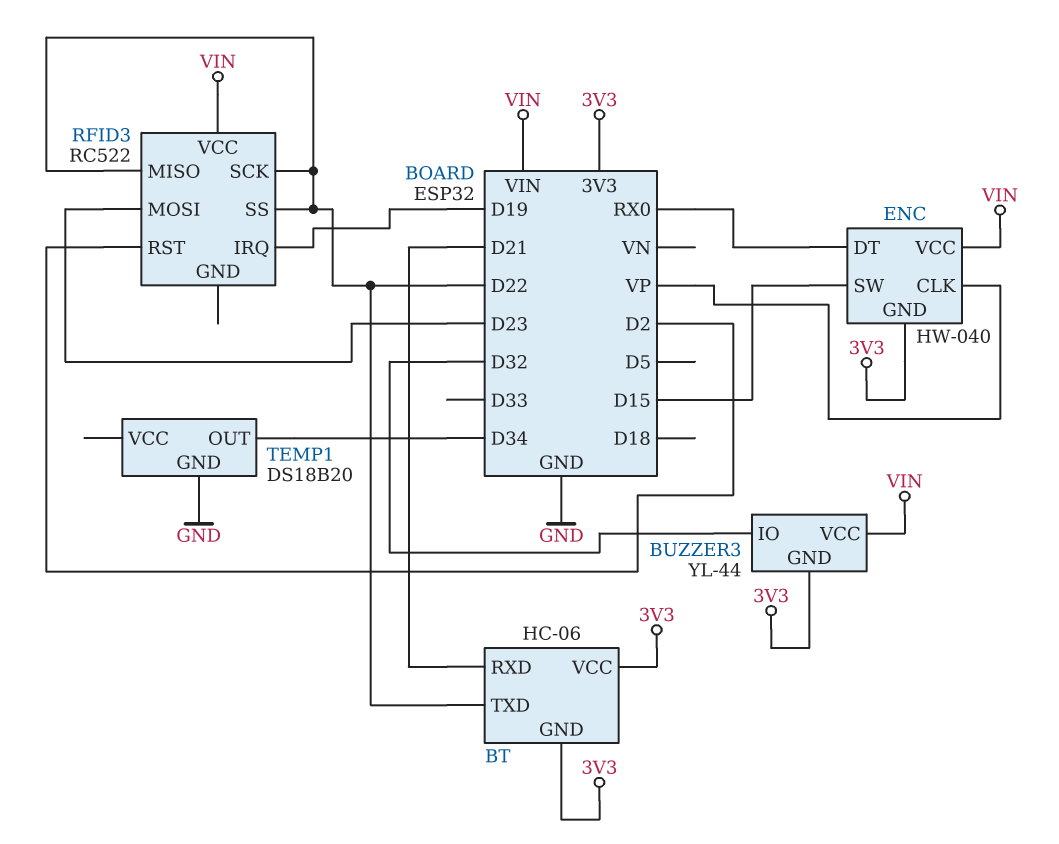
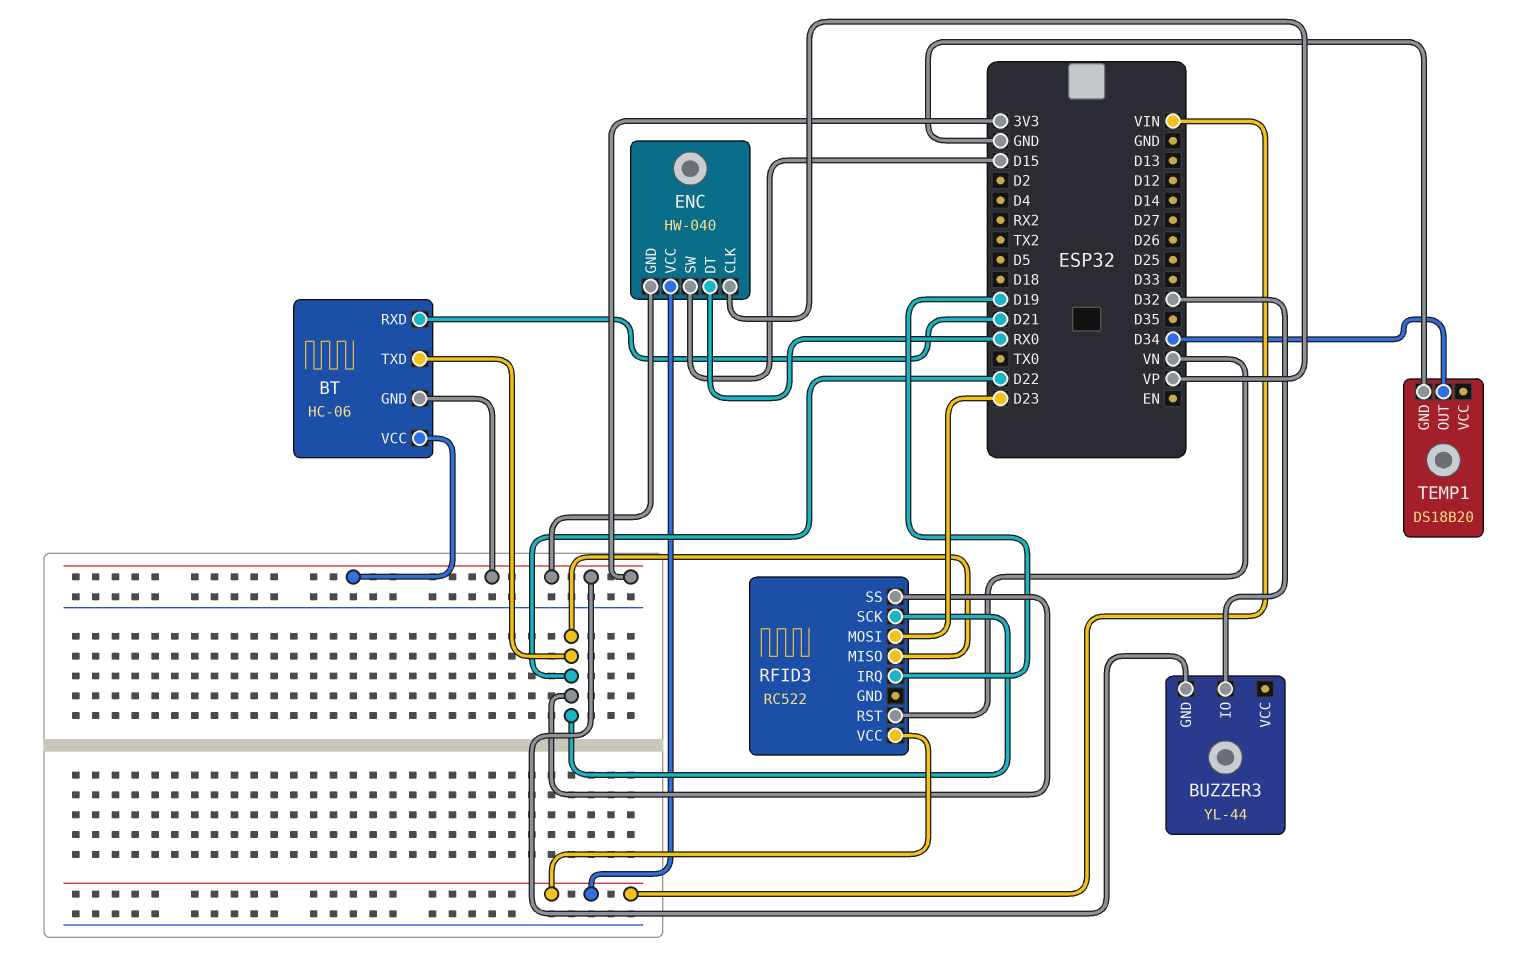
BUZZER3 pin VCC: VIN -> none
RFID3 pin RST: D2 -> VN

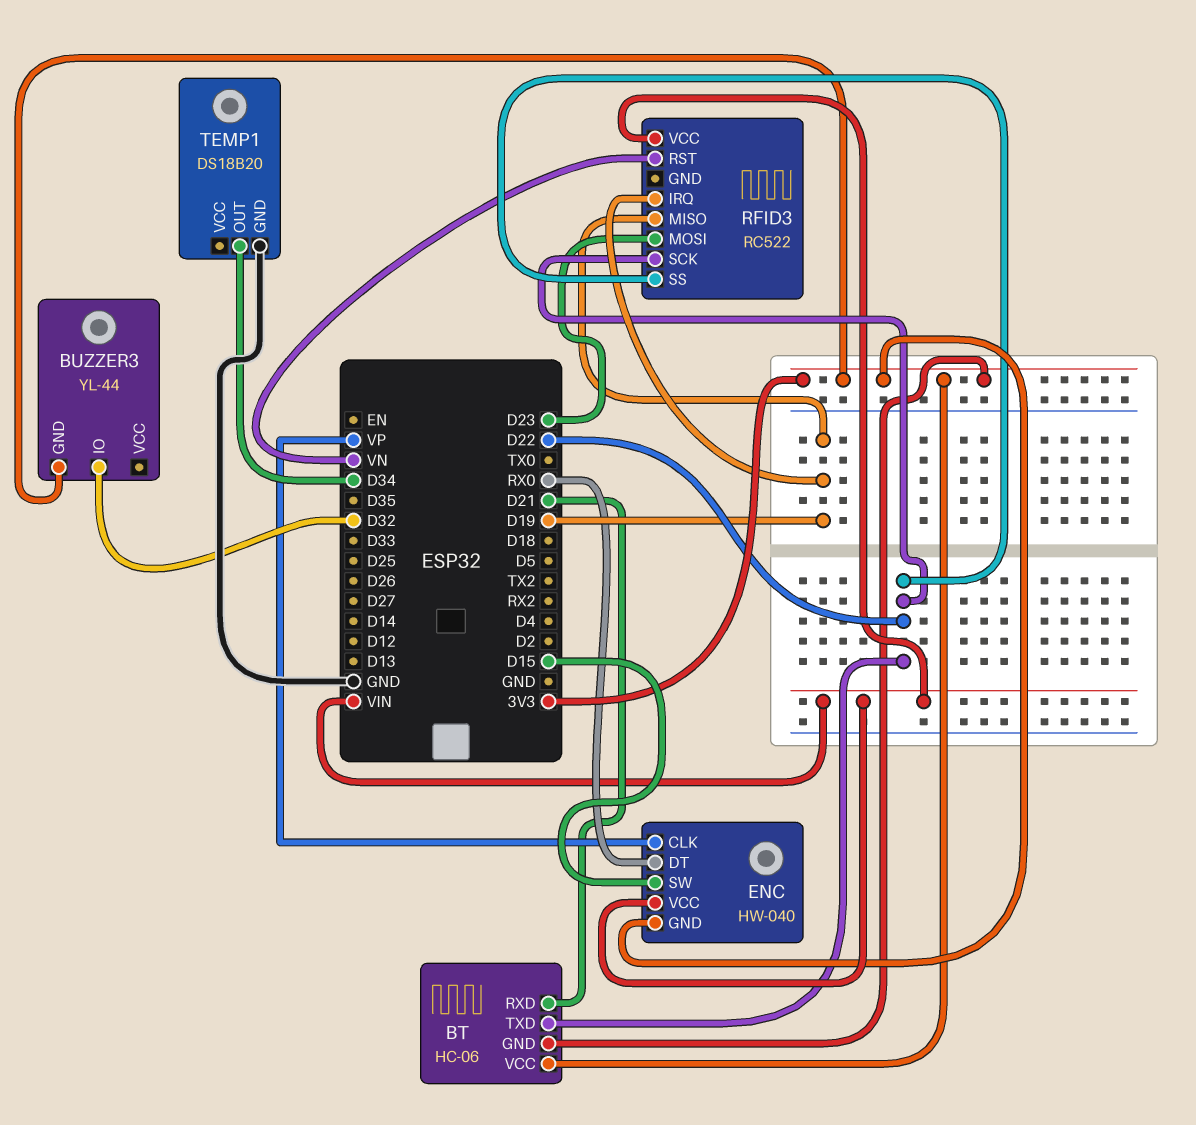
RFID3 pin MISO: D22 -> D19

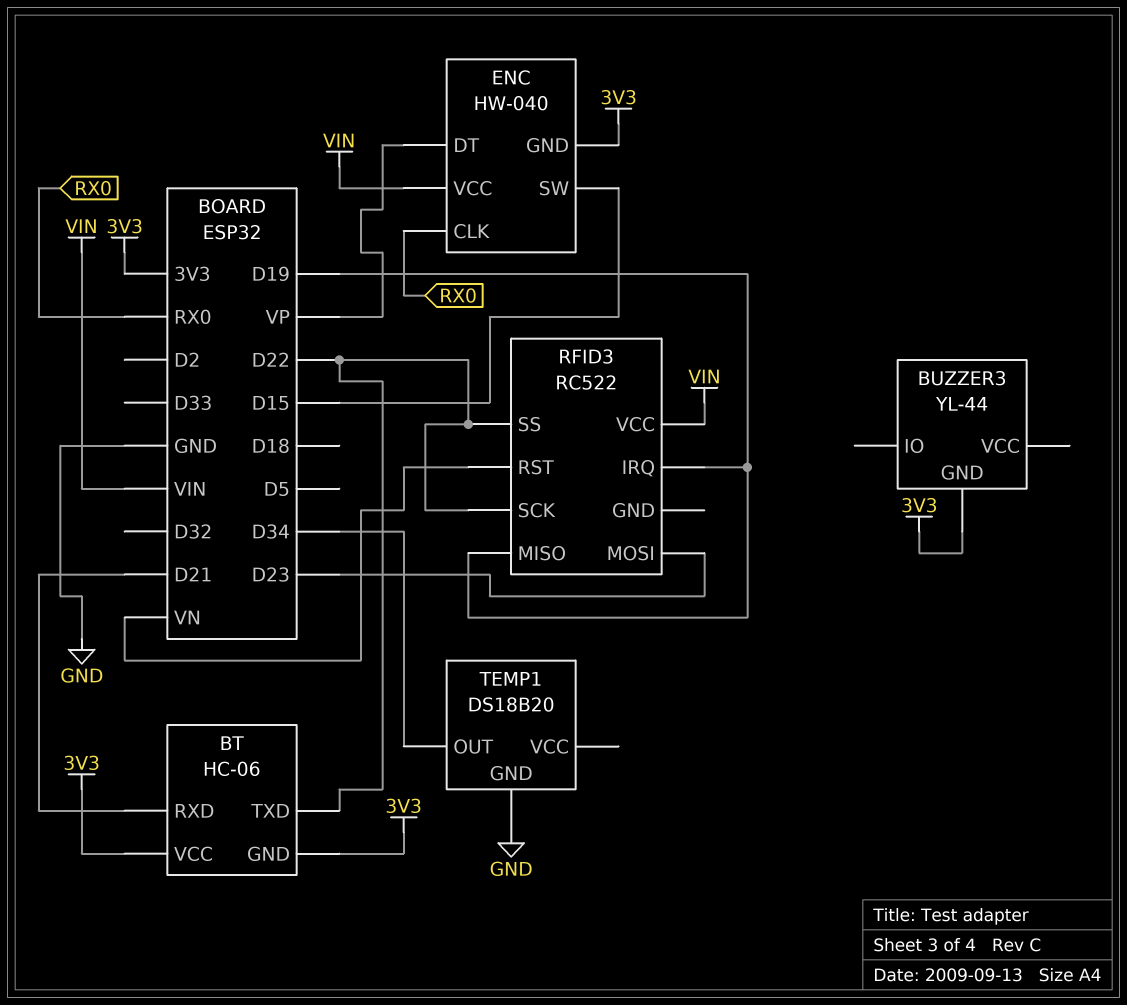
BUZZER3 pin IO: D32 -> none
ENC pin CLK: VP -> RX0
ENC pin DT: RX0 -> VP

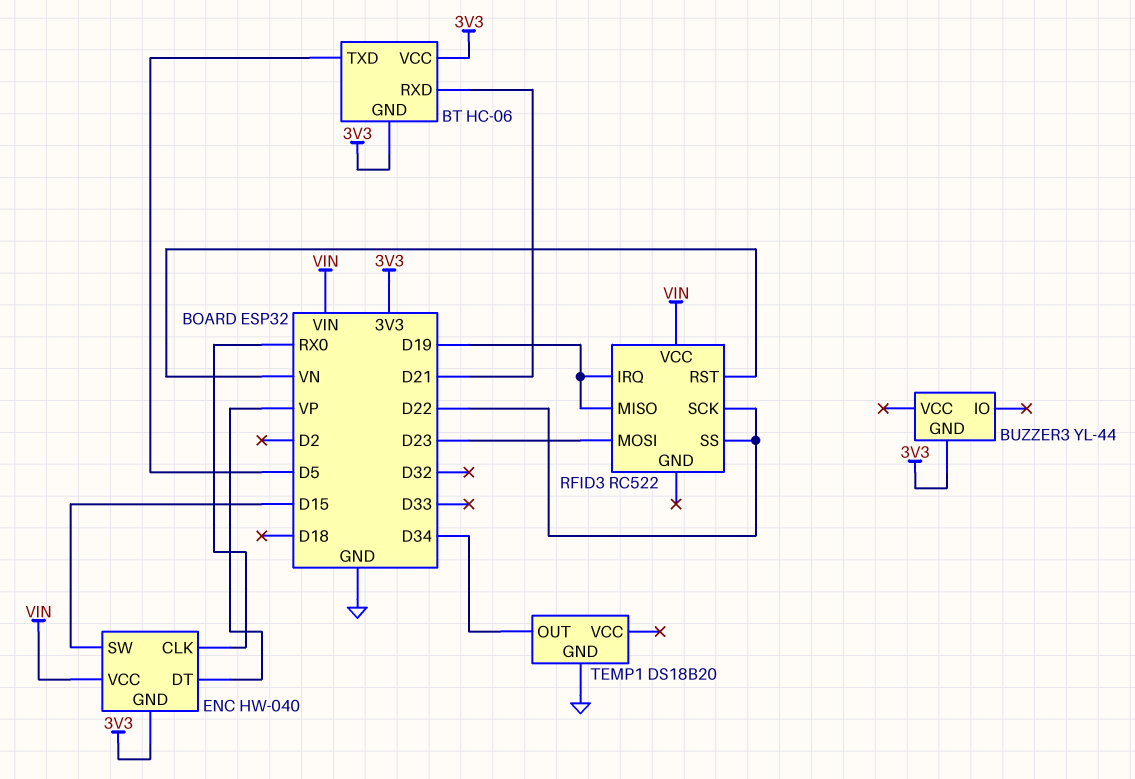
BT pin TXD: D22 -> D5

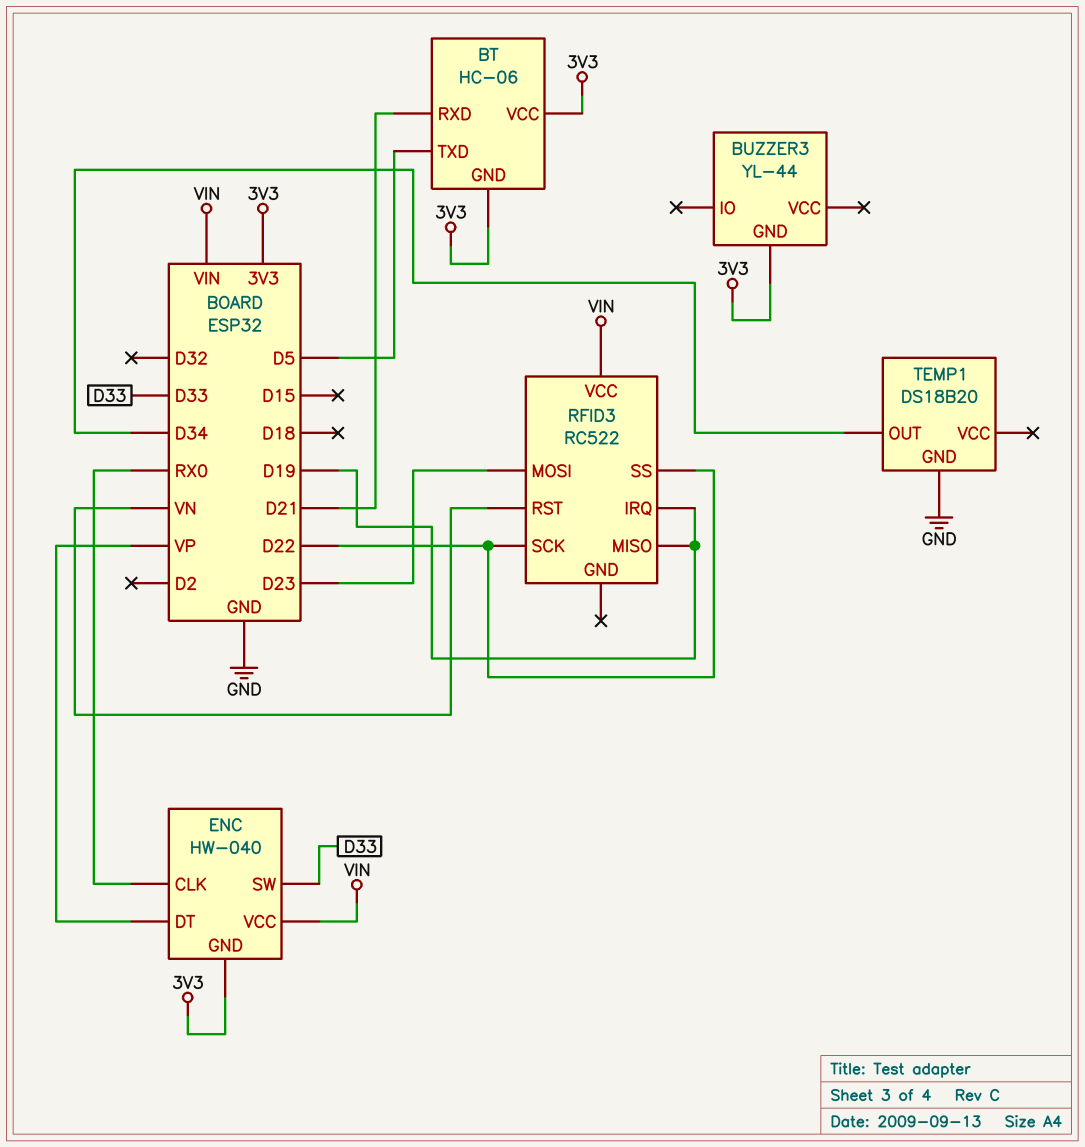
ENC pin SW: D15 -> D33

